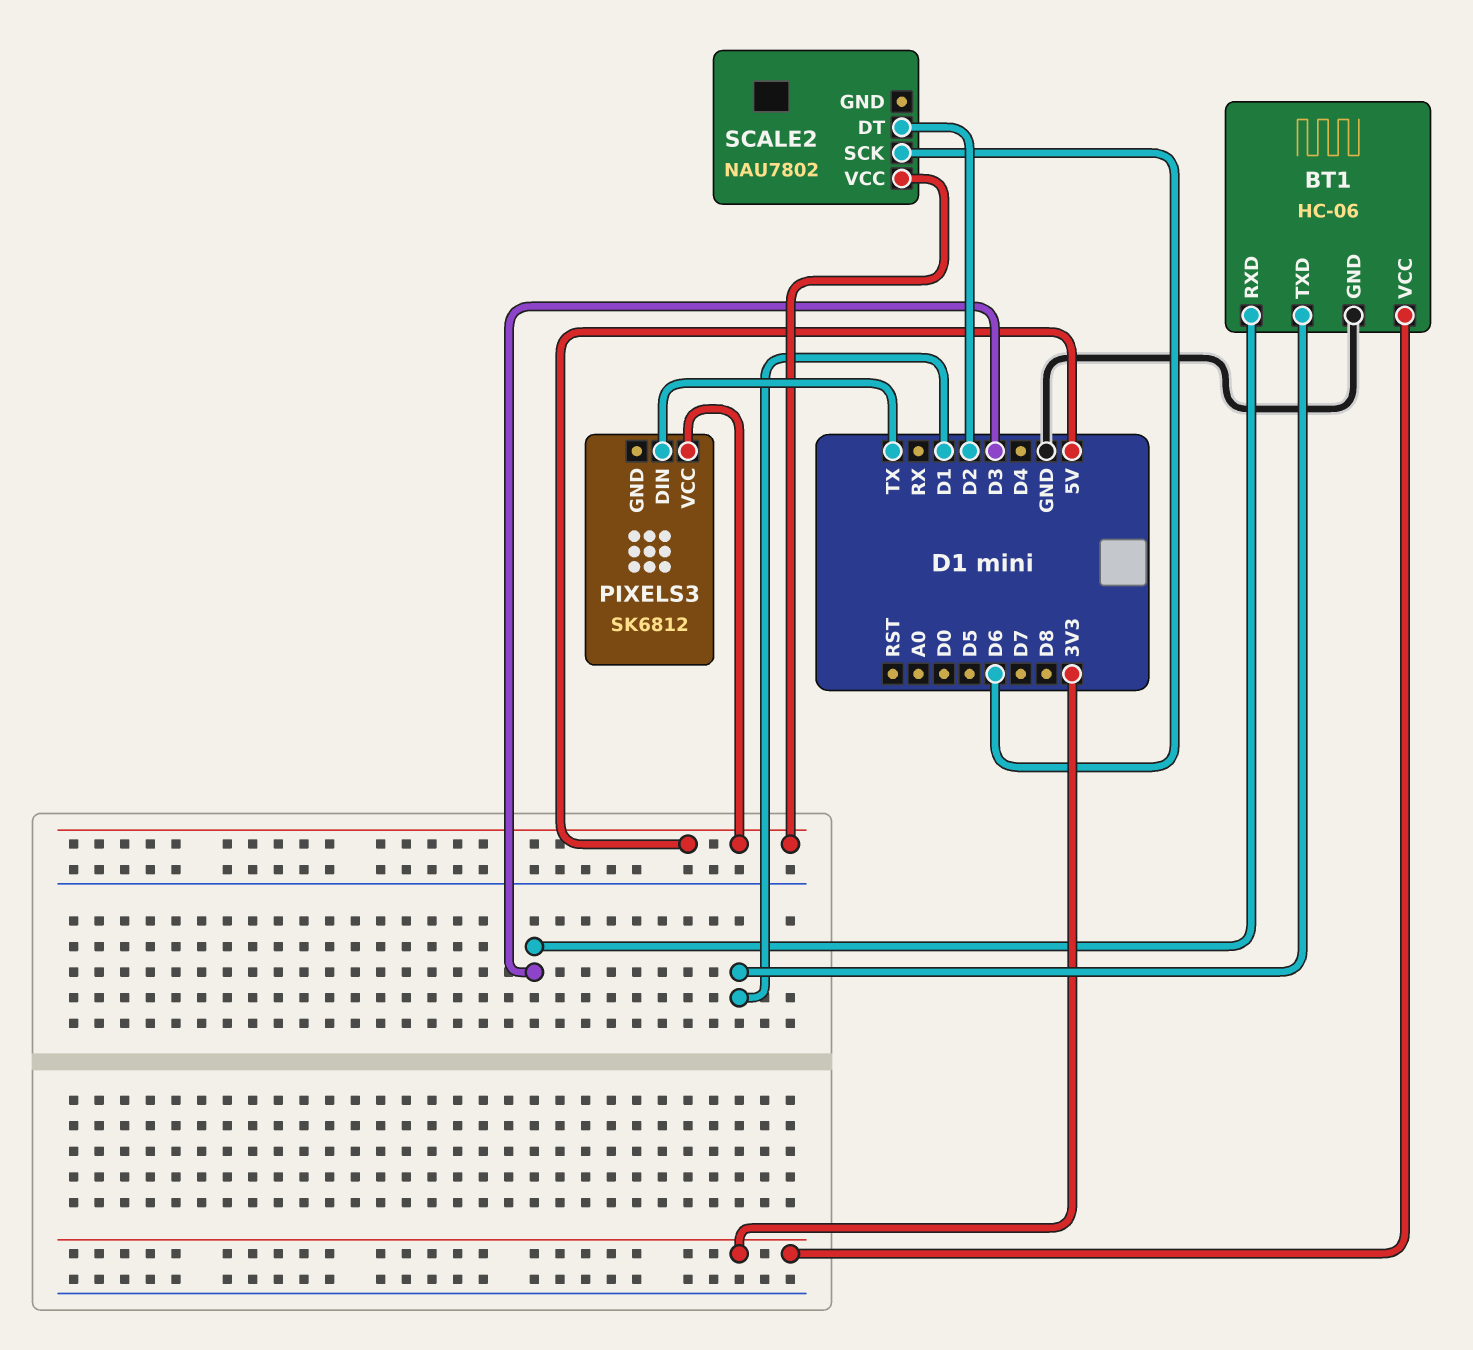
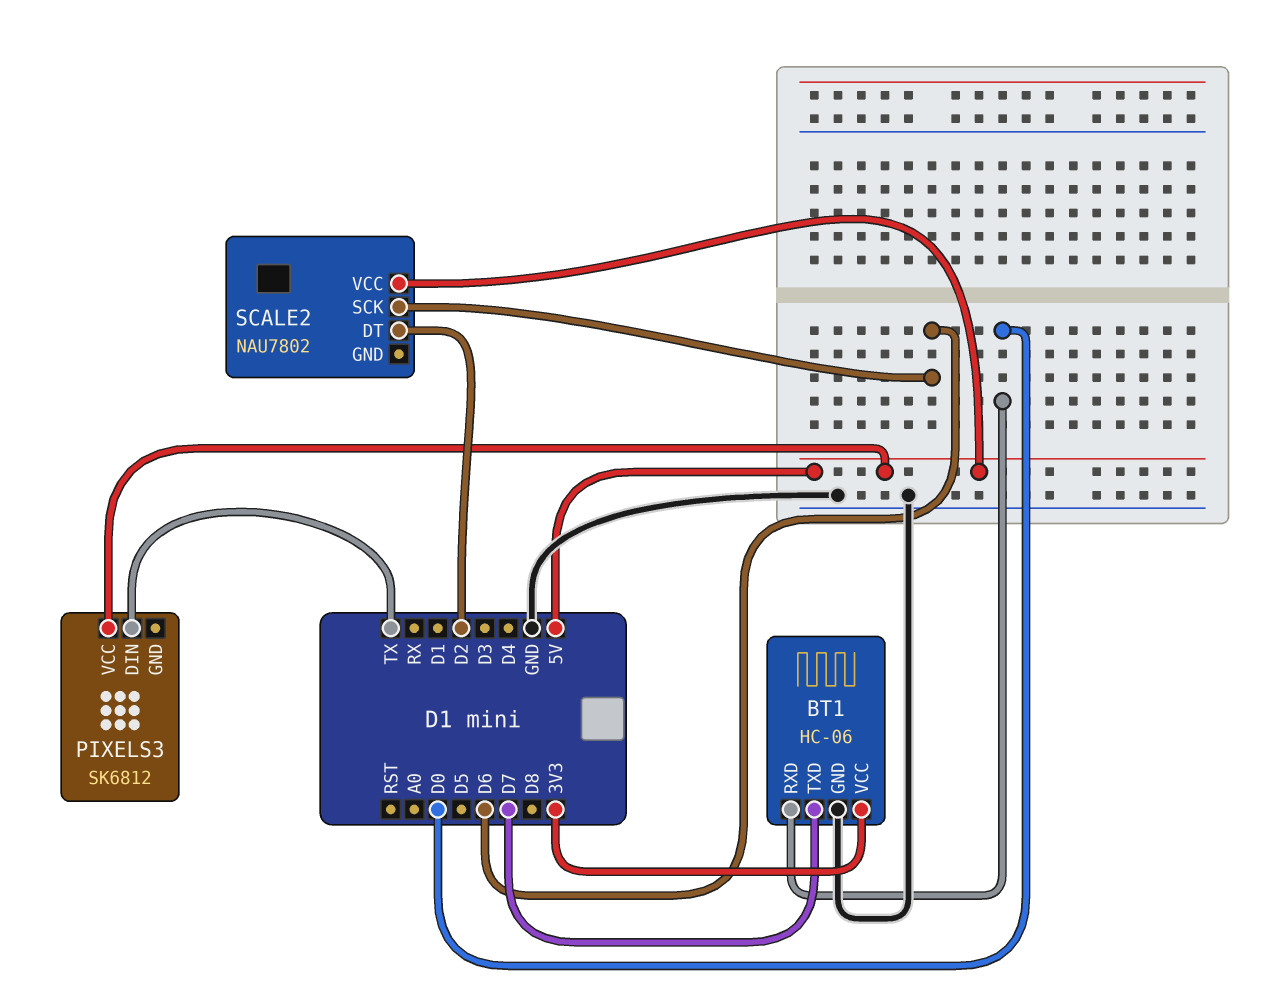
BT1 pin RXD: D3 -> D0
BT1 pin TXD: D1 -> D7

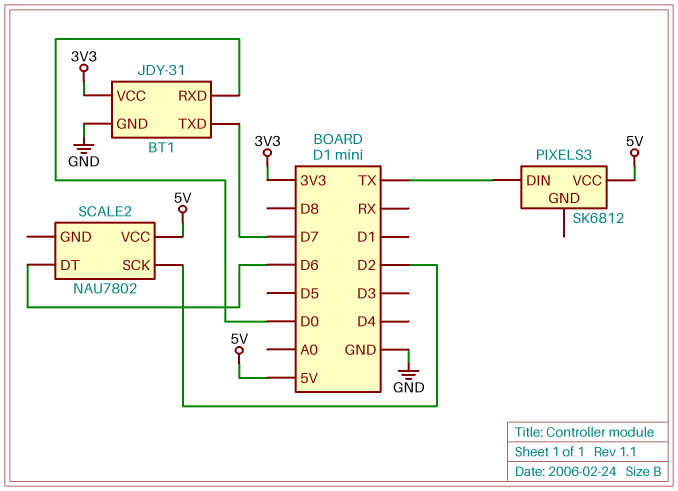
BT1: HC-06 -> JDY-31
SCALE2 pin DT: D2 -> D6
SCALE2 pin SCK: D6 -> D2

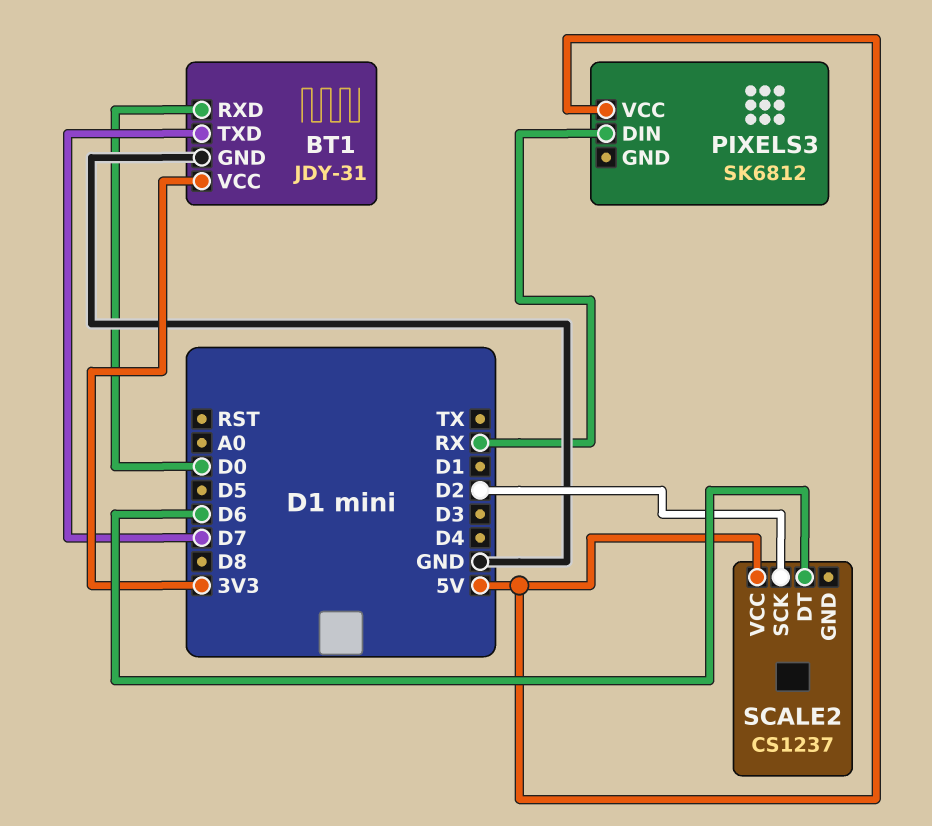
PIXELS3 pin DIN: TX -> RX
SCALE2: NAU7802 -> CS1237

